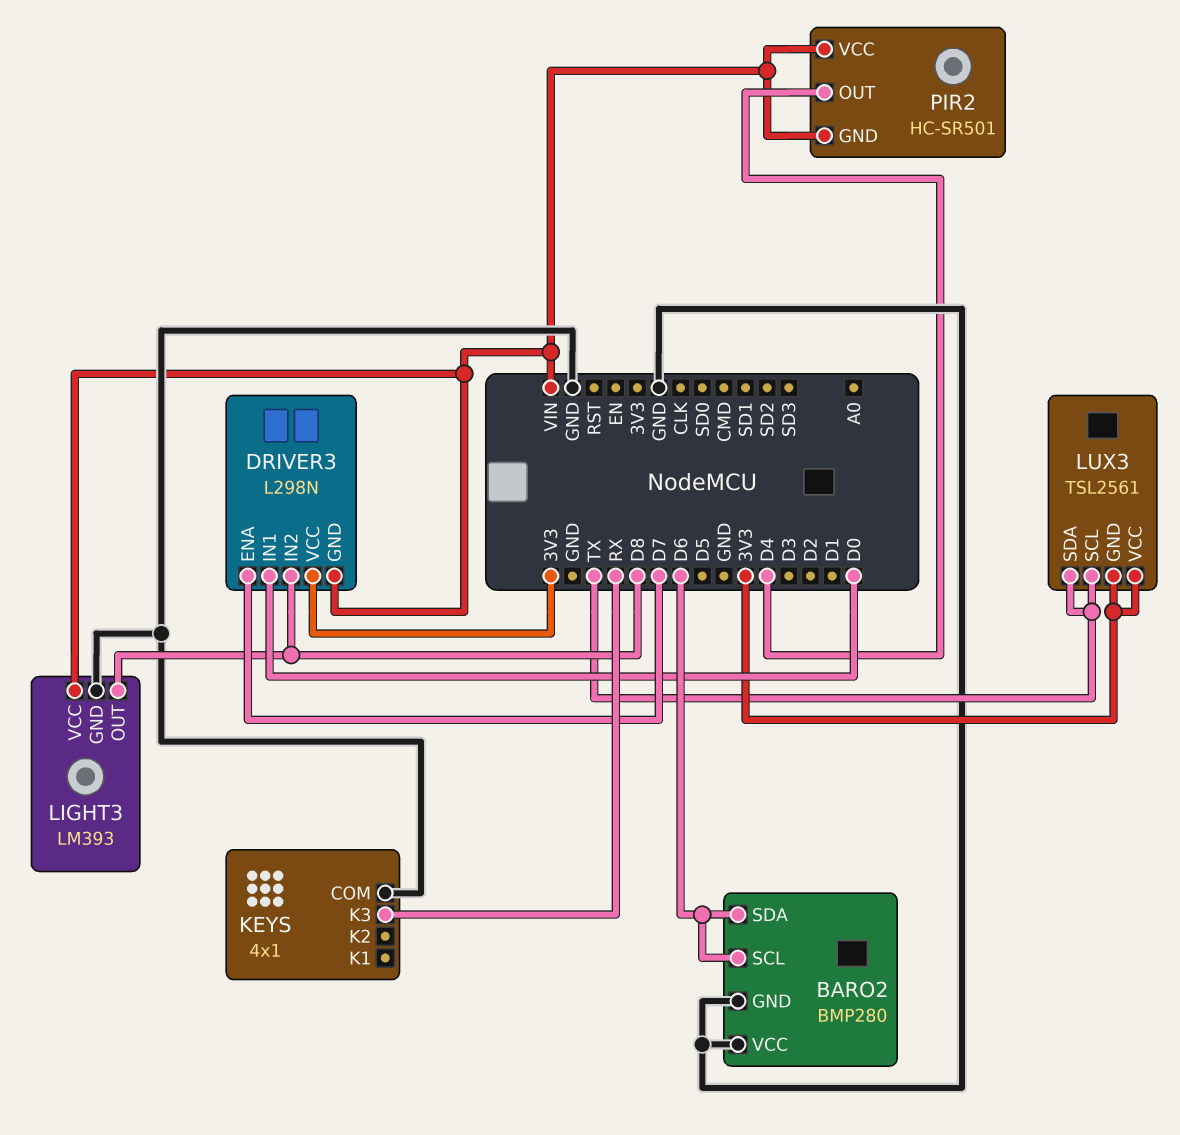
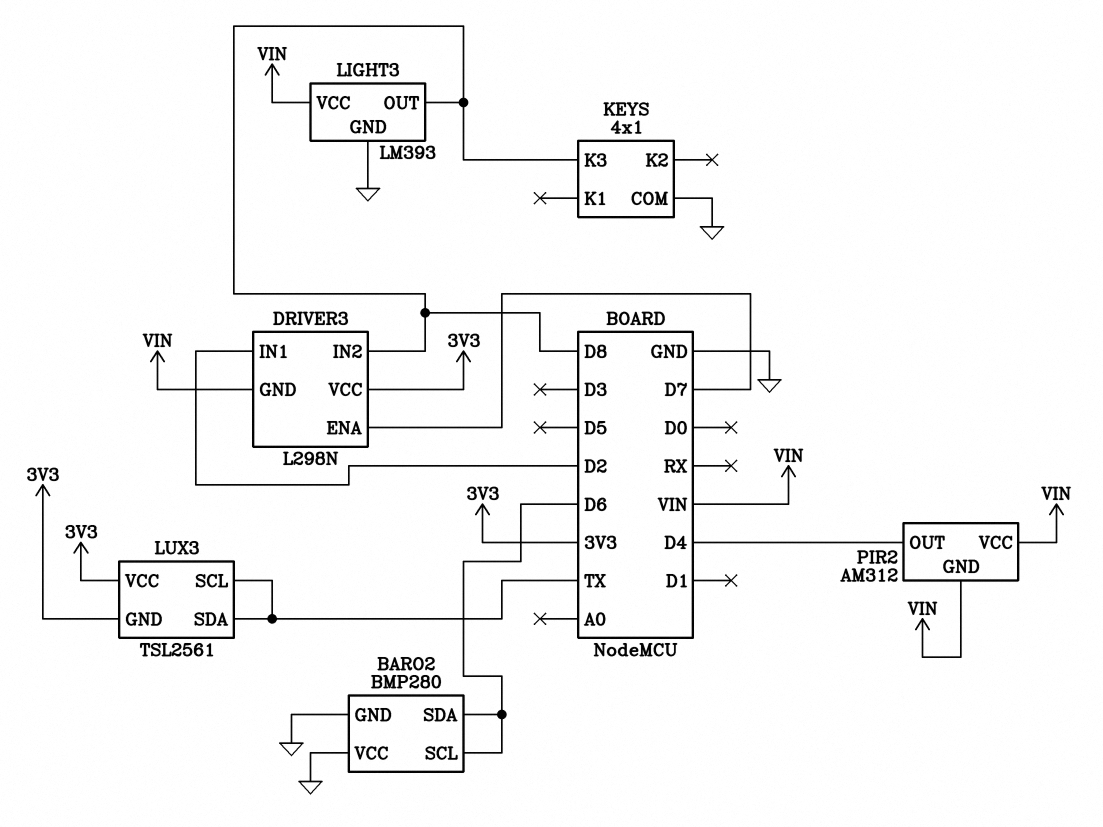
DRIVER3 pin IN1: D0 -> D2
KEYS pin K3: RX -> D8
PIR2: HC-SR501 -> AM312

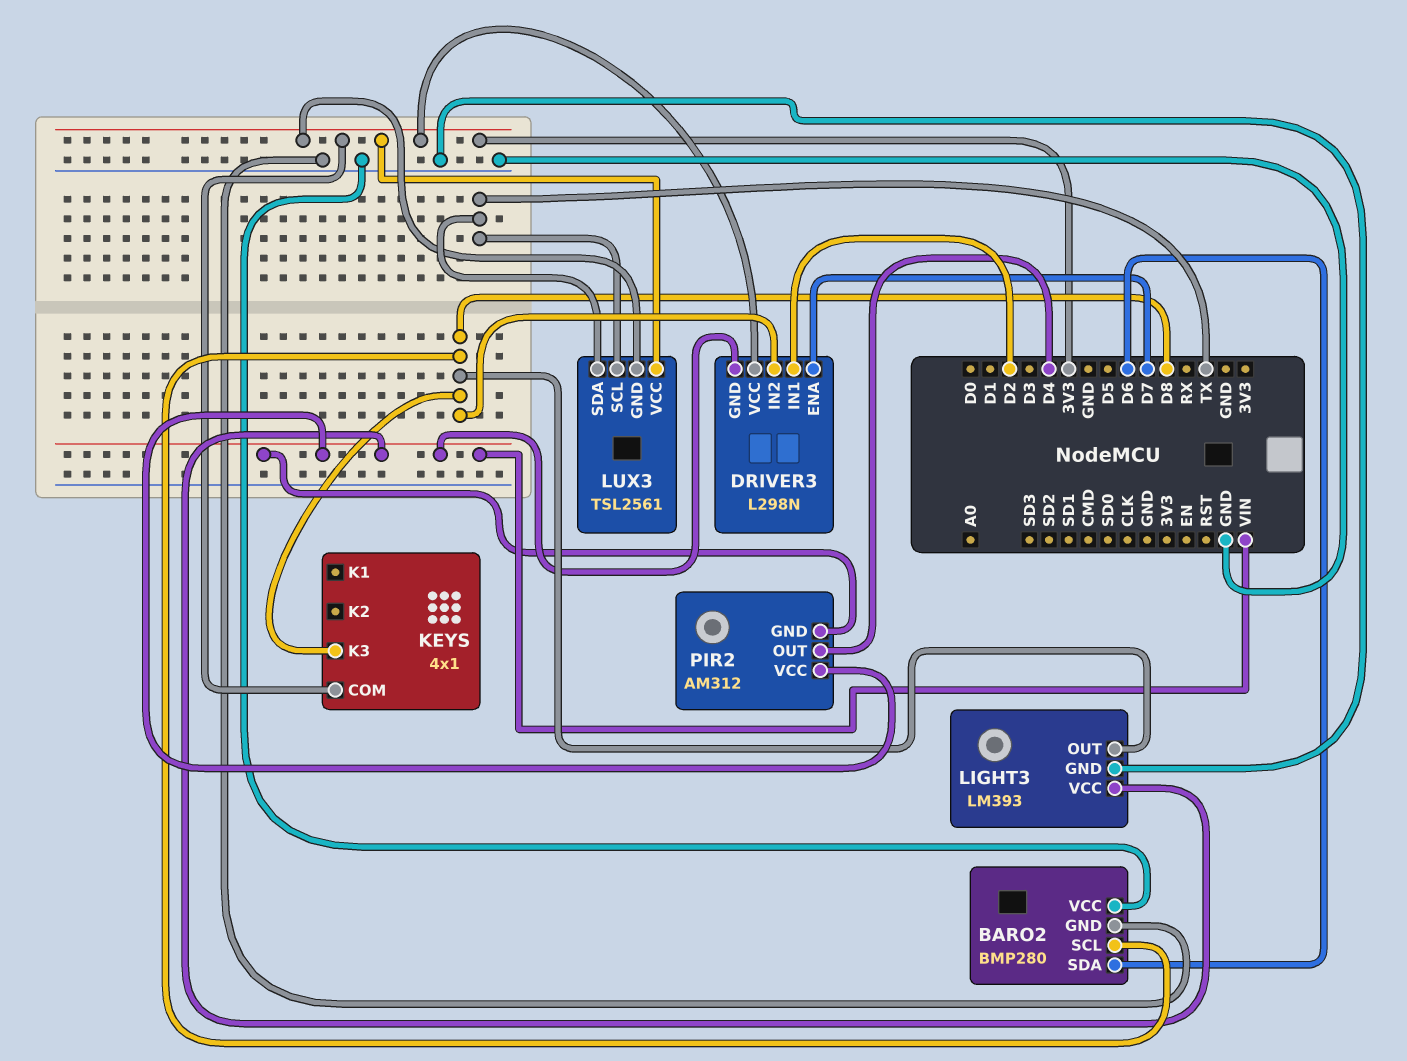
BARO2 pin SCL: D6 -> D8
KEYS pin COM: GND -> 3V3

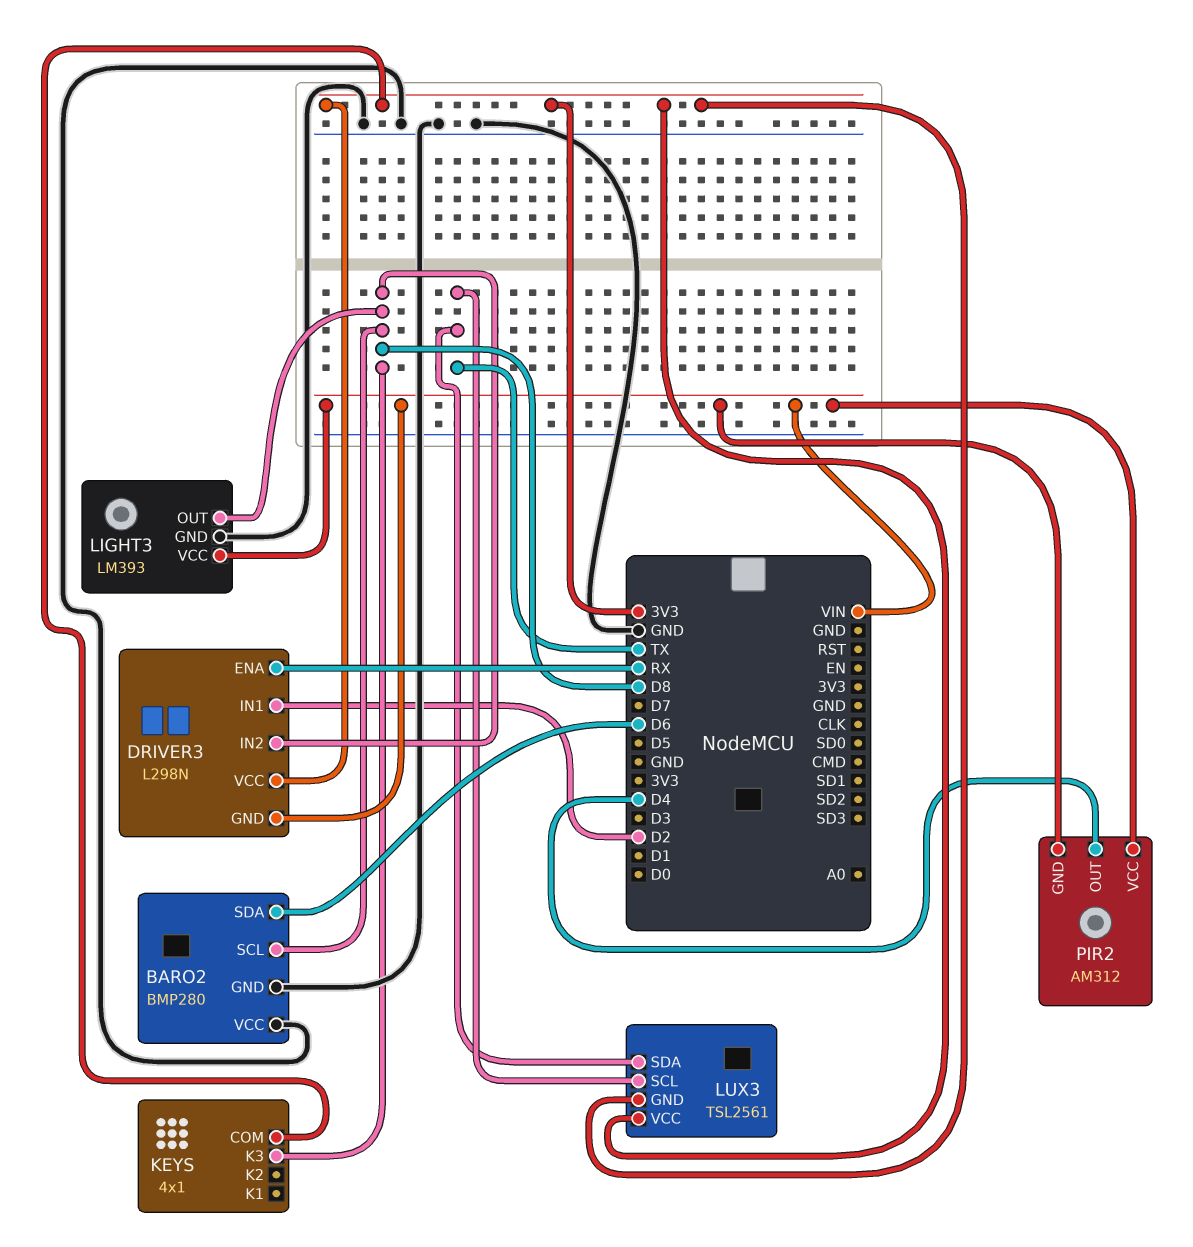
DRIVER3 pin ENA: D7 -> RX

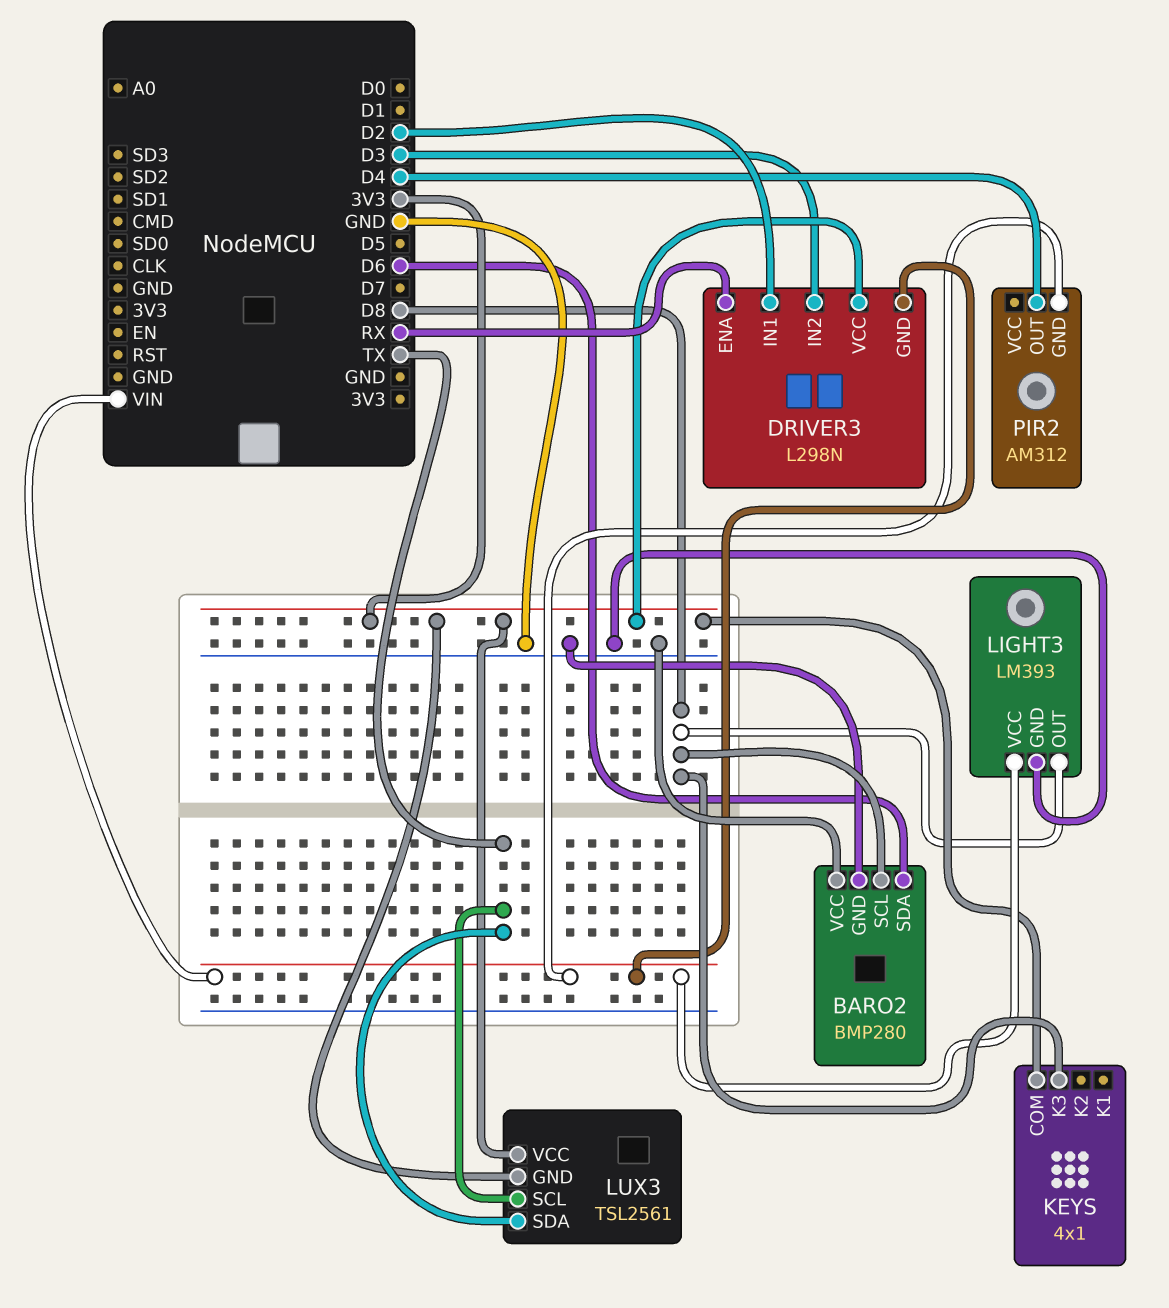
DRIVER3 pin IN2: D8 -> D3
PIR2 pin VCC: VIN -> none

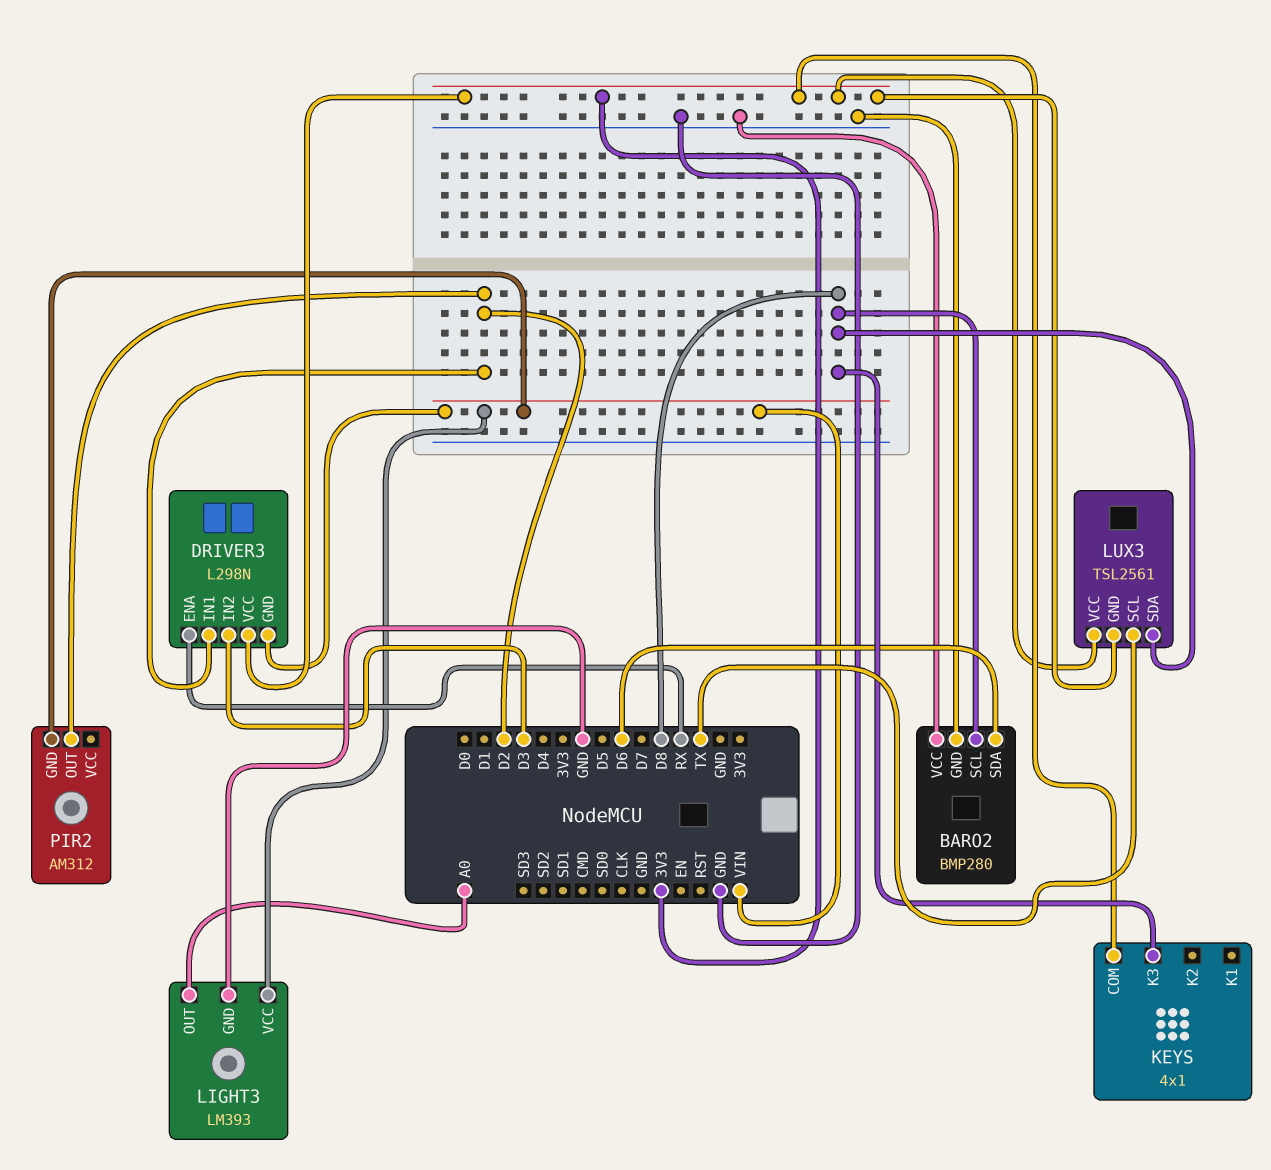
LIGHT3 pin OUT: D8 -> A0
LUX3 pin SDA: TX -> D8
PIR2 pin OUT: D4 -> D2

